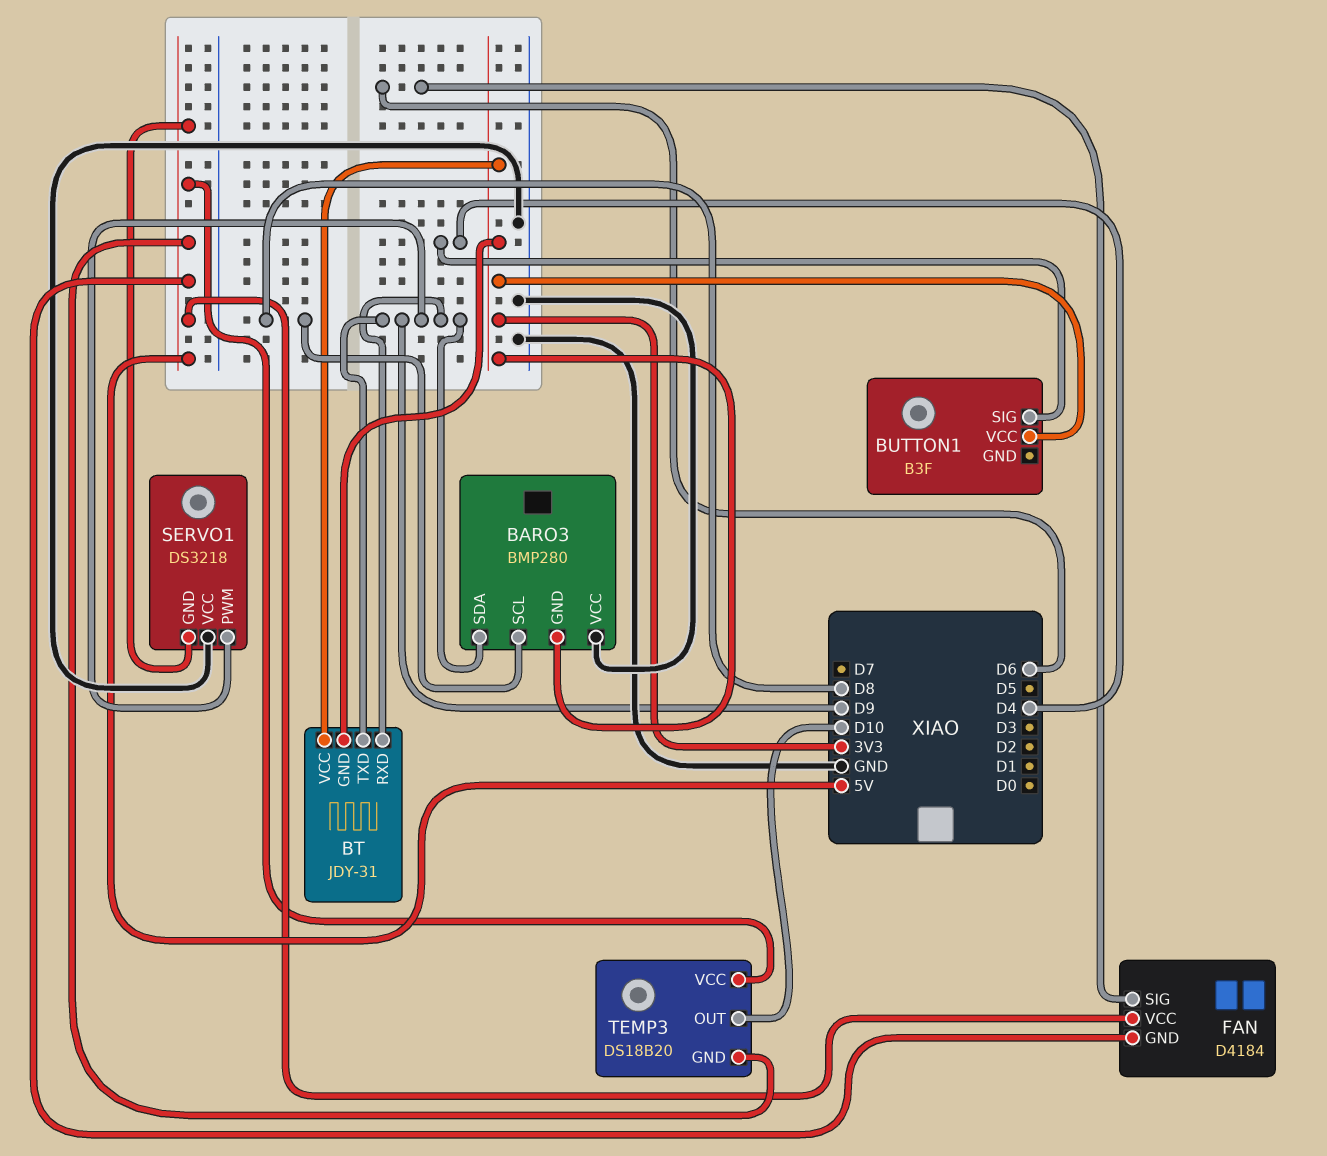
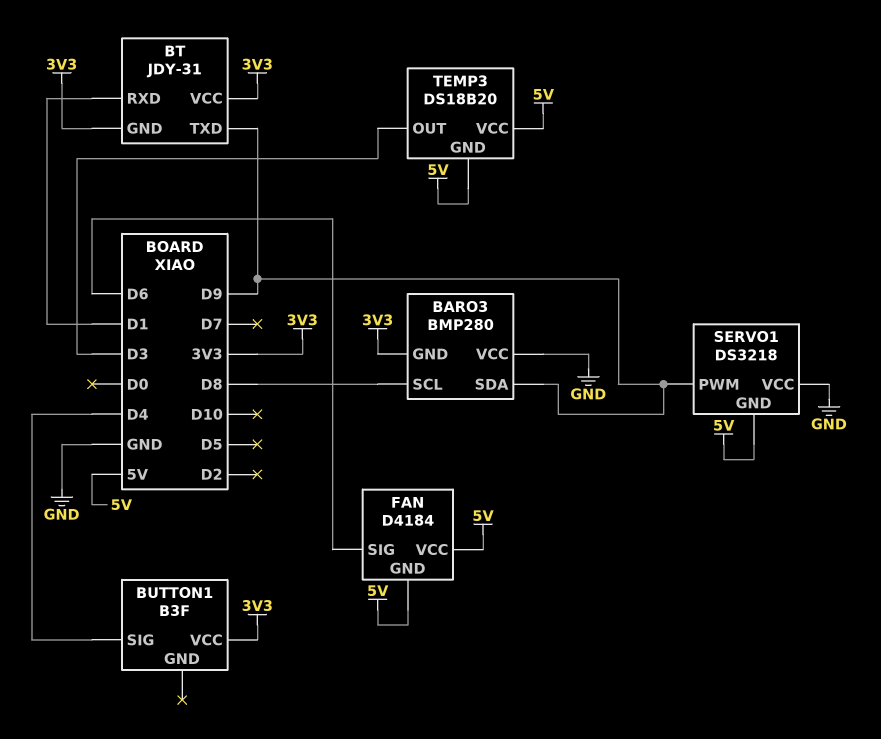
BT pin RXD: D9 -> D1
TEMP3 pin OUT: D10 -> D3

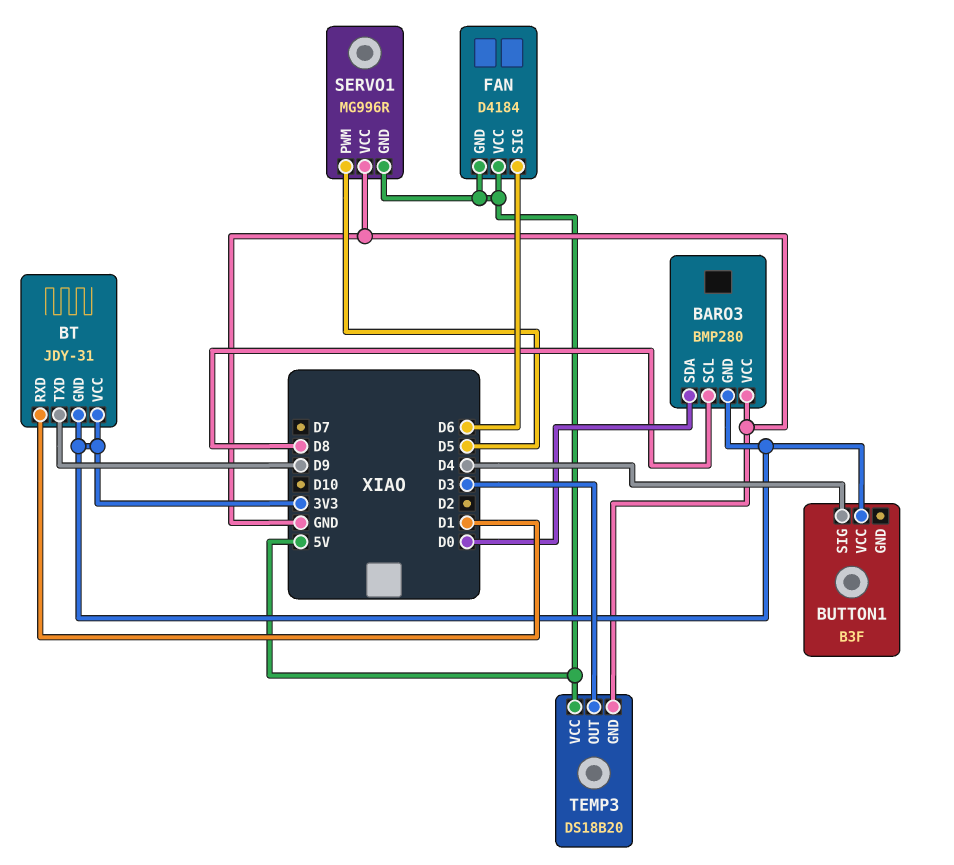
BARO3 pin SDA: D9 -> D0
SERVO1: DS3218 -> MG996R
SERVO1 pin PWM: D9 -> D5
TEMP3 pin GND: 5V -> GND

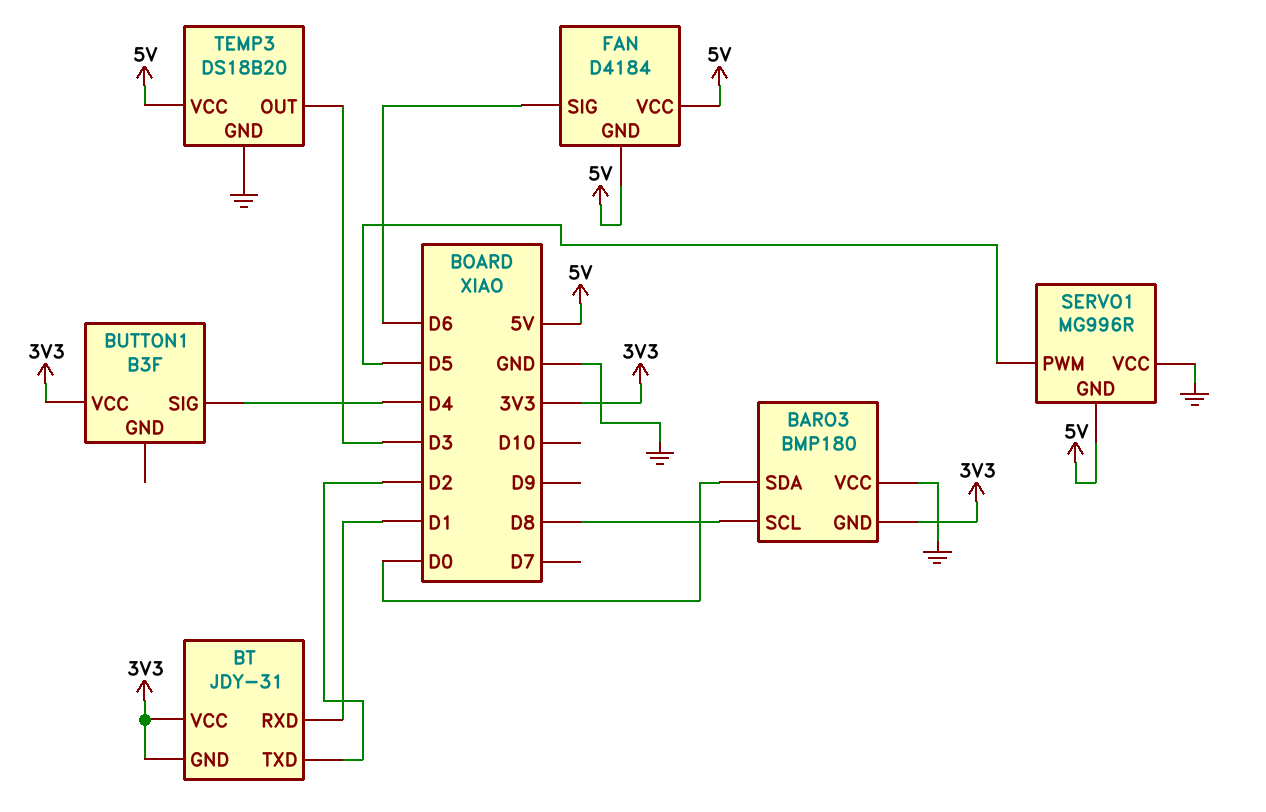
BARO3: BMP280 -> BMP180
BT pin TXD: D9 -> D2

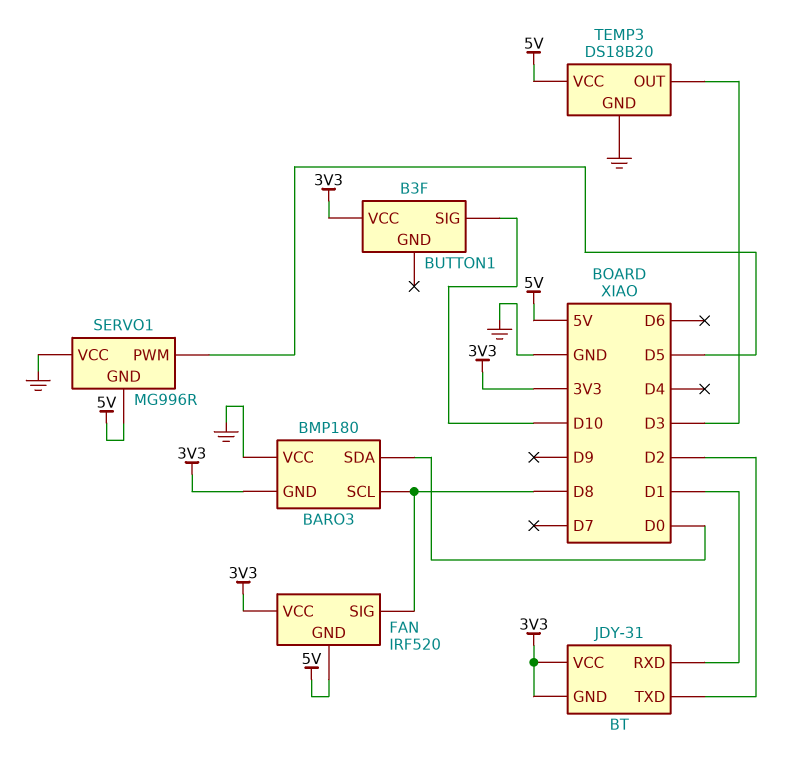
BUTTON1 pin SIG: D4 -> D10
FAN: D4184 -> IRF520
FAN pin SIG: D6 -> D8
FAN pin VCC: 5V -> 3V3

